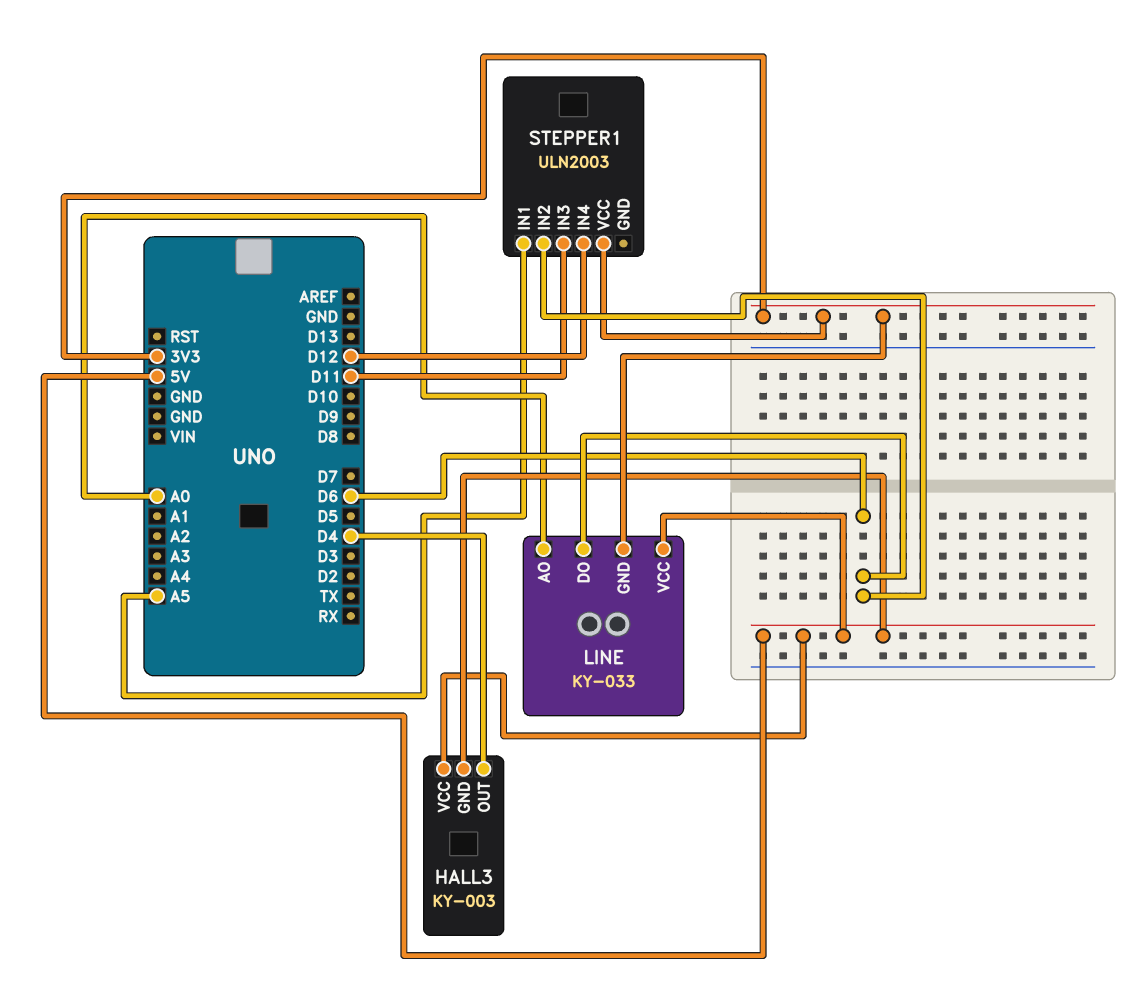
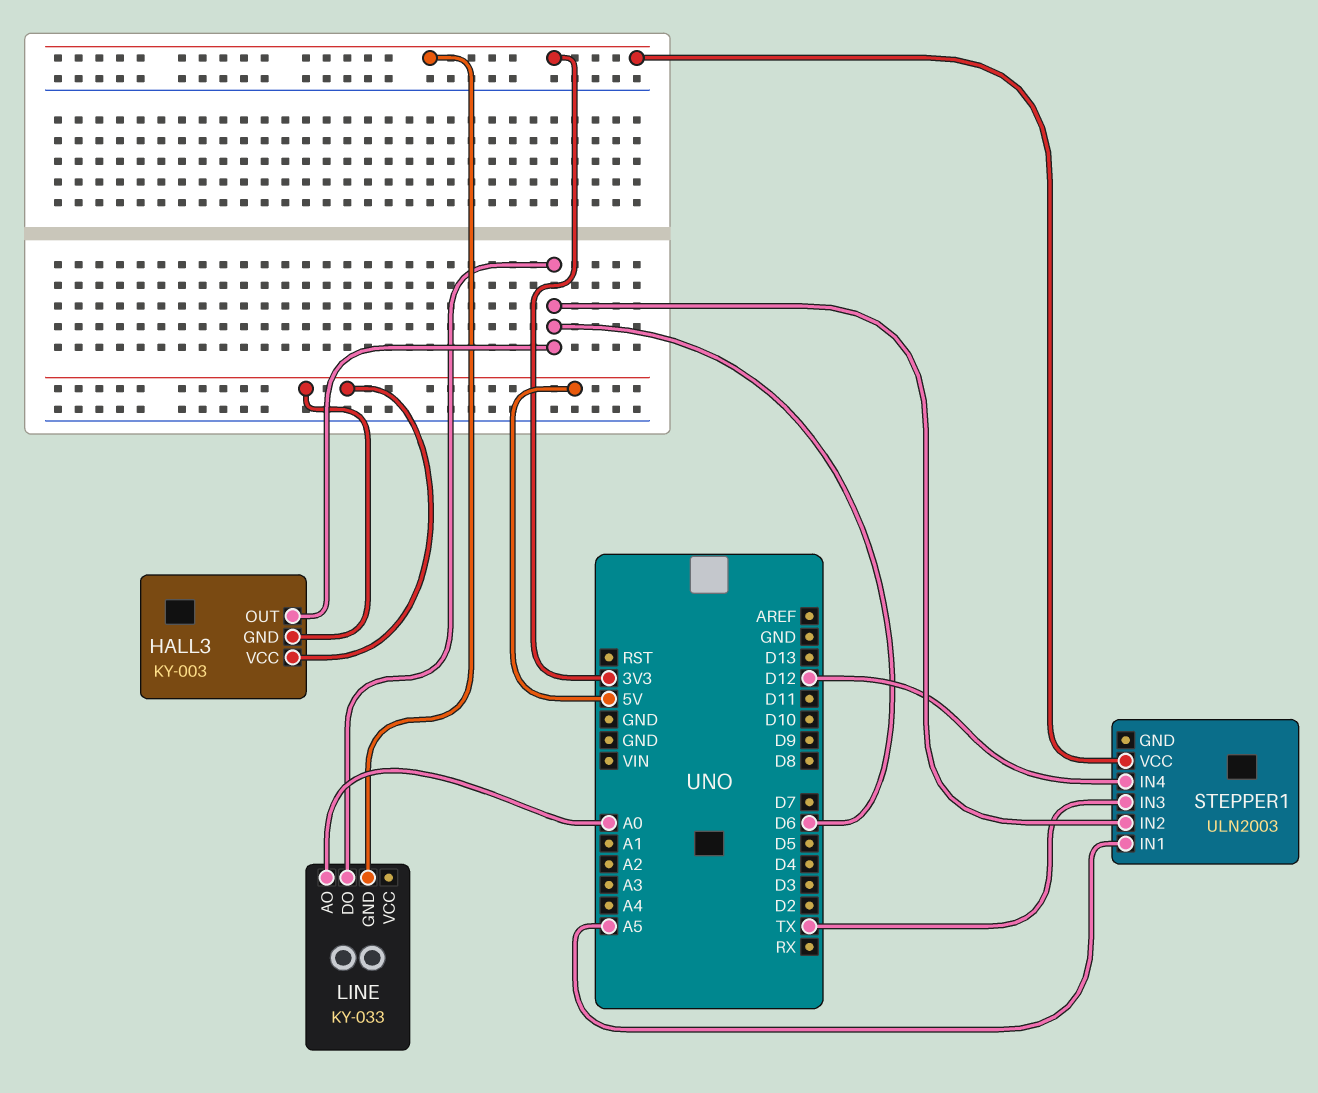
HALL3 pin OUT: D4 -> D6
LINE pin VCC: 5V -> none
STEPPER1 pin IN3: D11 -> TX

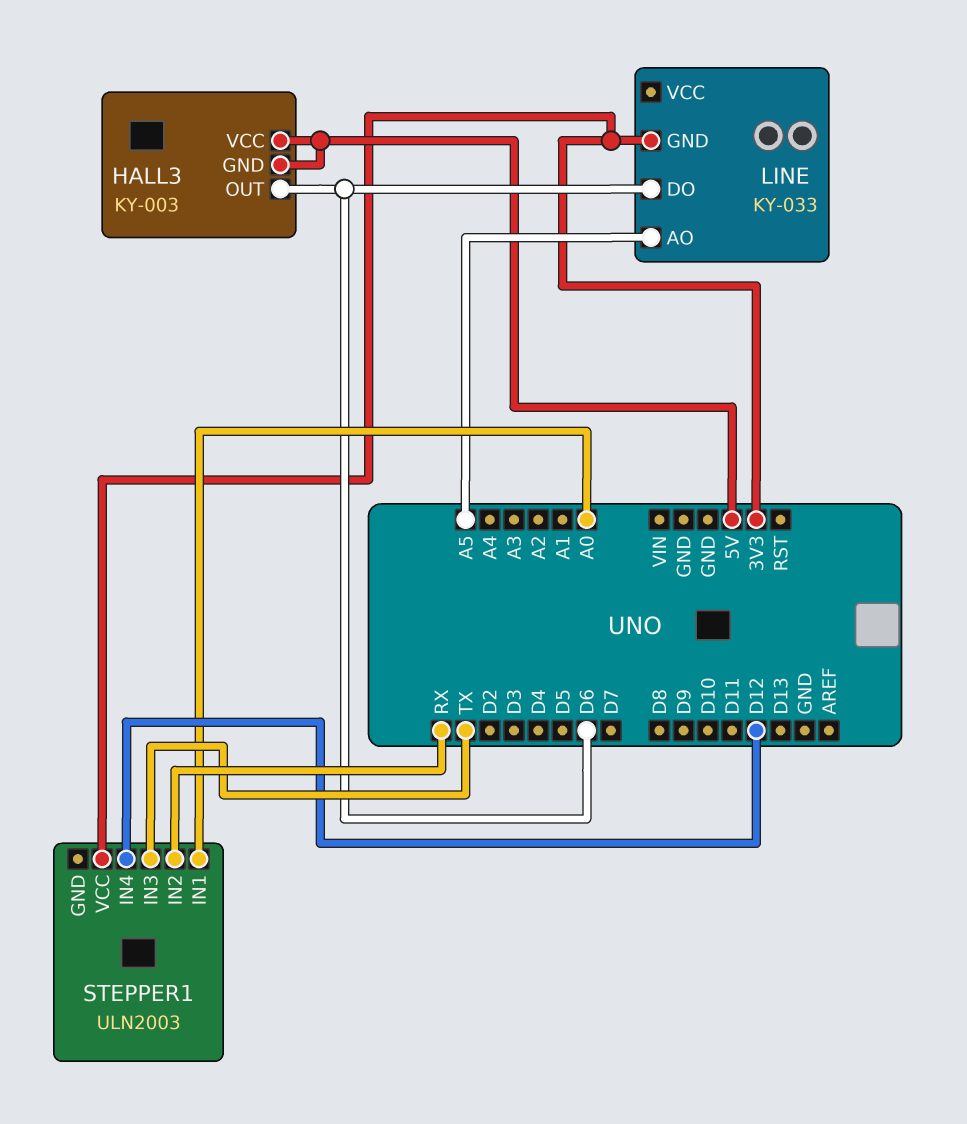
LINE pin AO: A0 -> A5
STEPPER1 pin IN1: A5 -> A0
STEPPER1 pin IN2: D6 -> RX

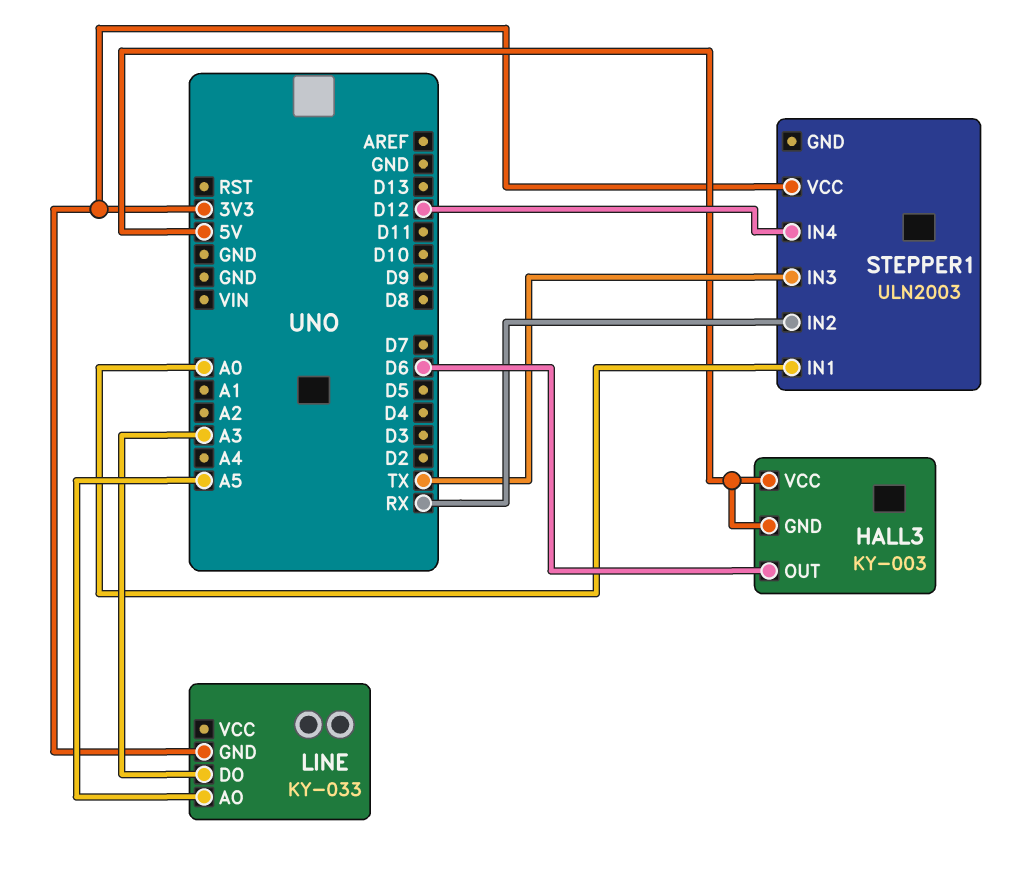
LINE pin DO: D6 -> A3

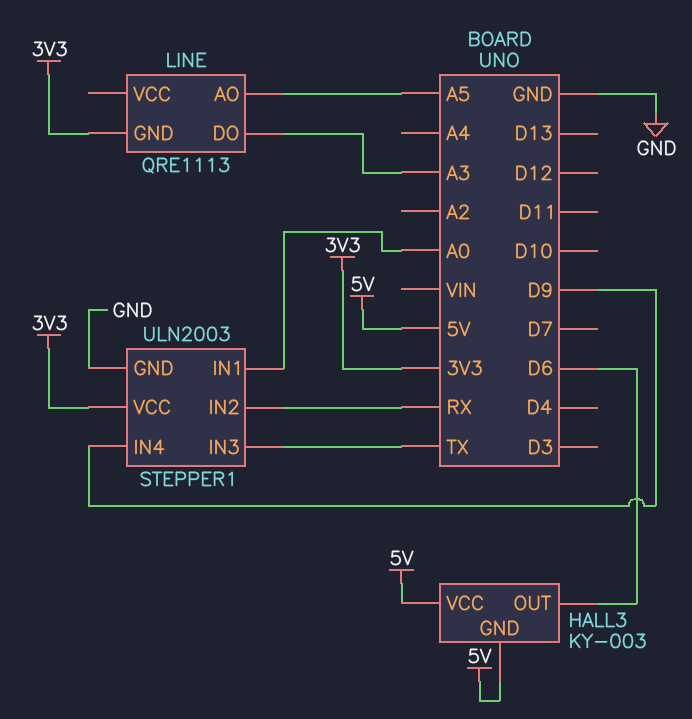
LINE: KY-033 -> QRE1113
STEPPER1 pin GND: none -> GND
STEPPER1 pin IN4: D12 -> D9

